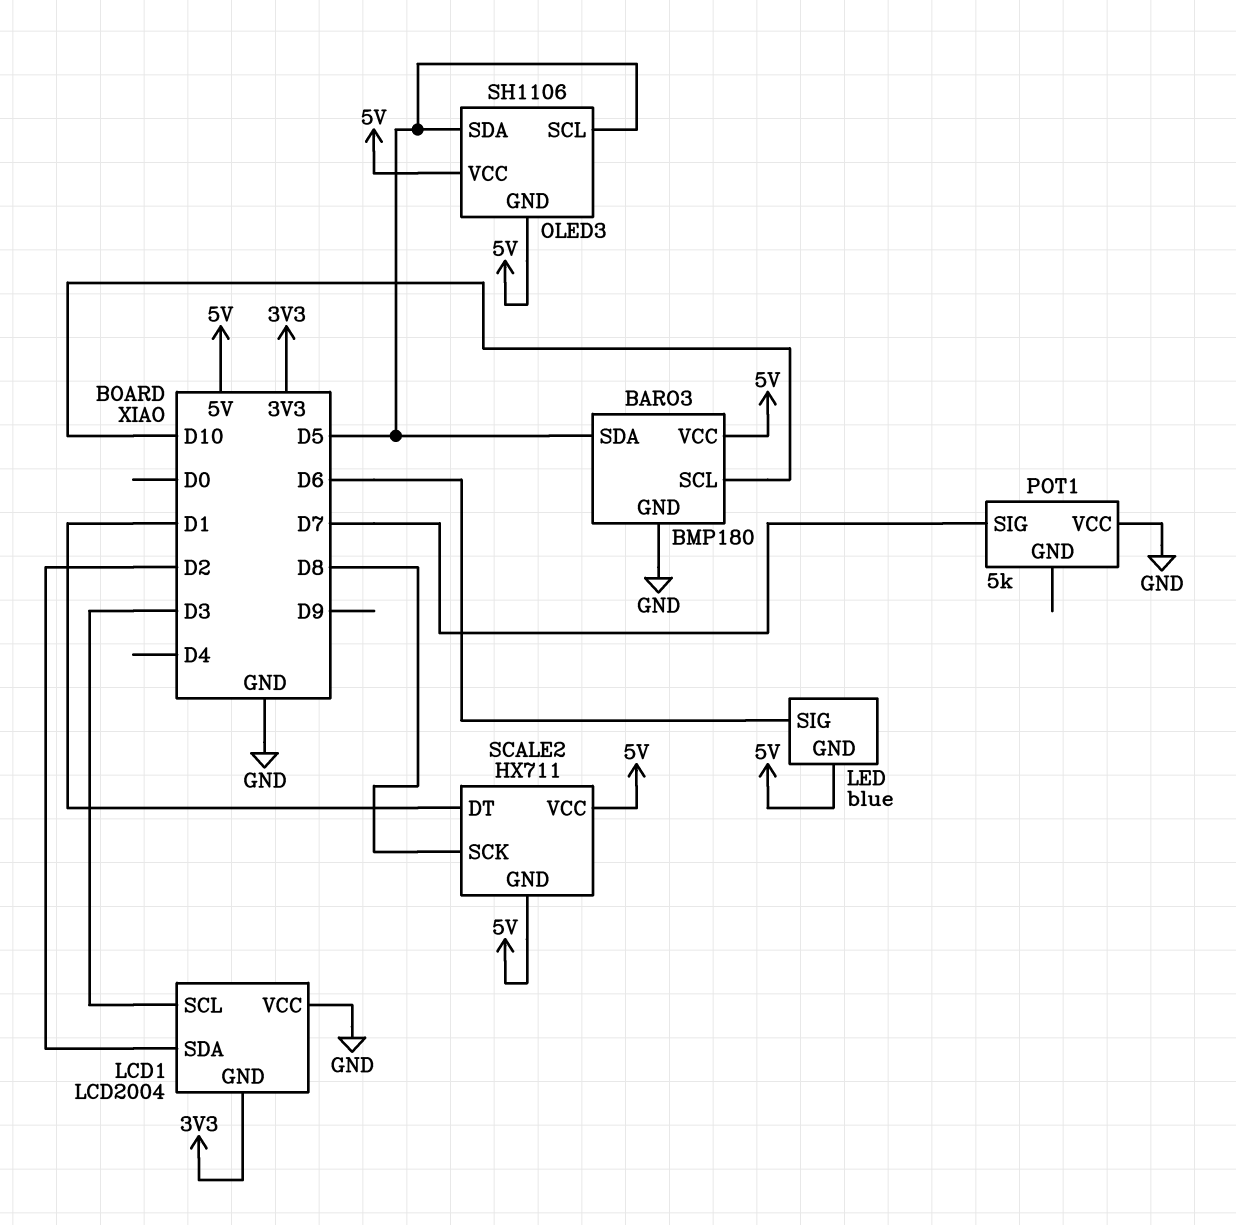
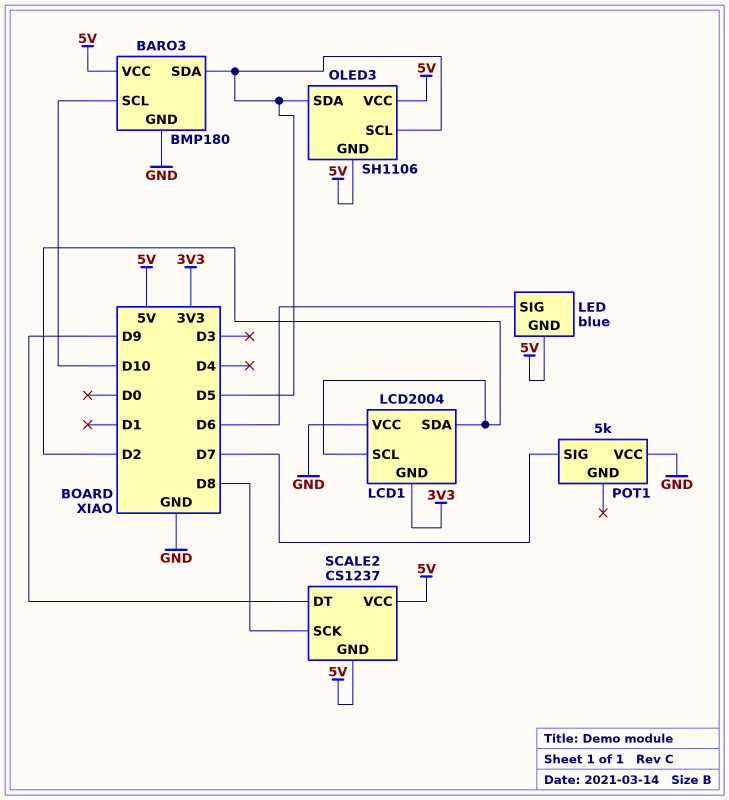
LCD1 pin SCL: D3 -> D2
SCALE2: HX711 -> CS1237
SCALE2 pin DT: D1 -> D9

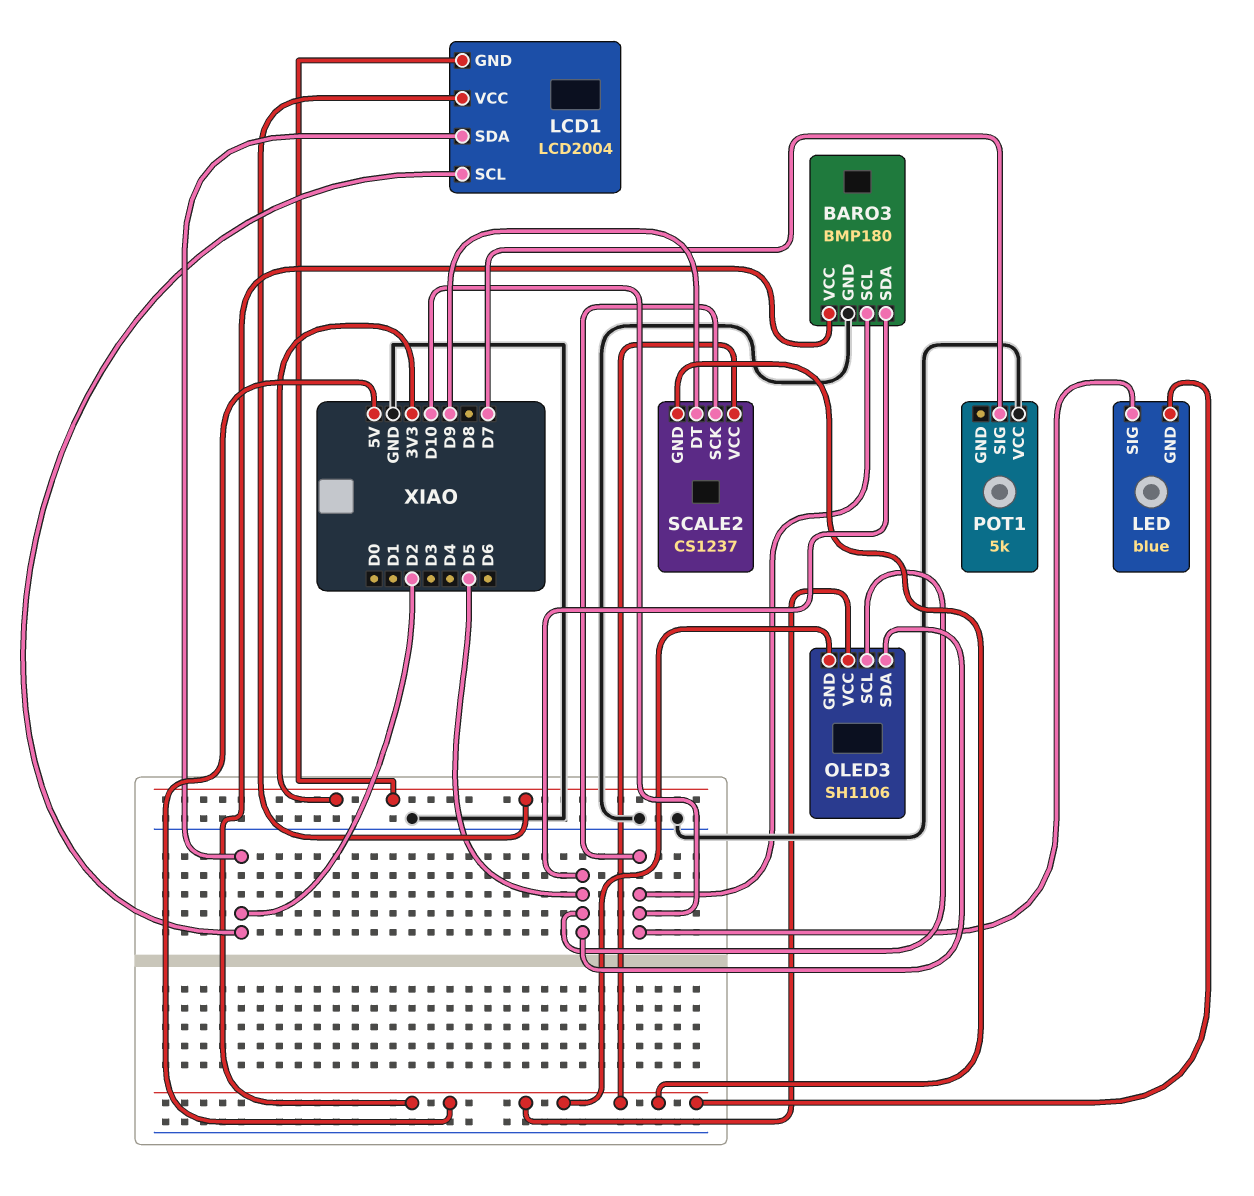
LCD1 pin VCC: GND -> 3V3
LED pin SIG: D6 -> D10
SCALE2 pin SCK: D8 -> D10

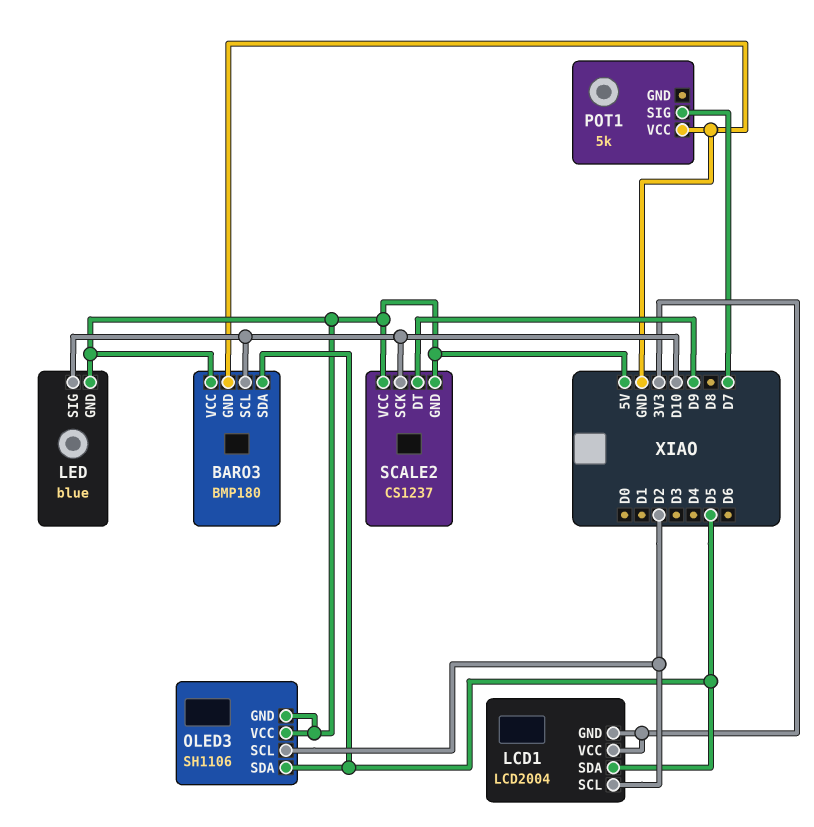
LCD1 pin SDA: D2 -> D5
OLED3 pin SCL: D5 -> D2

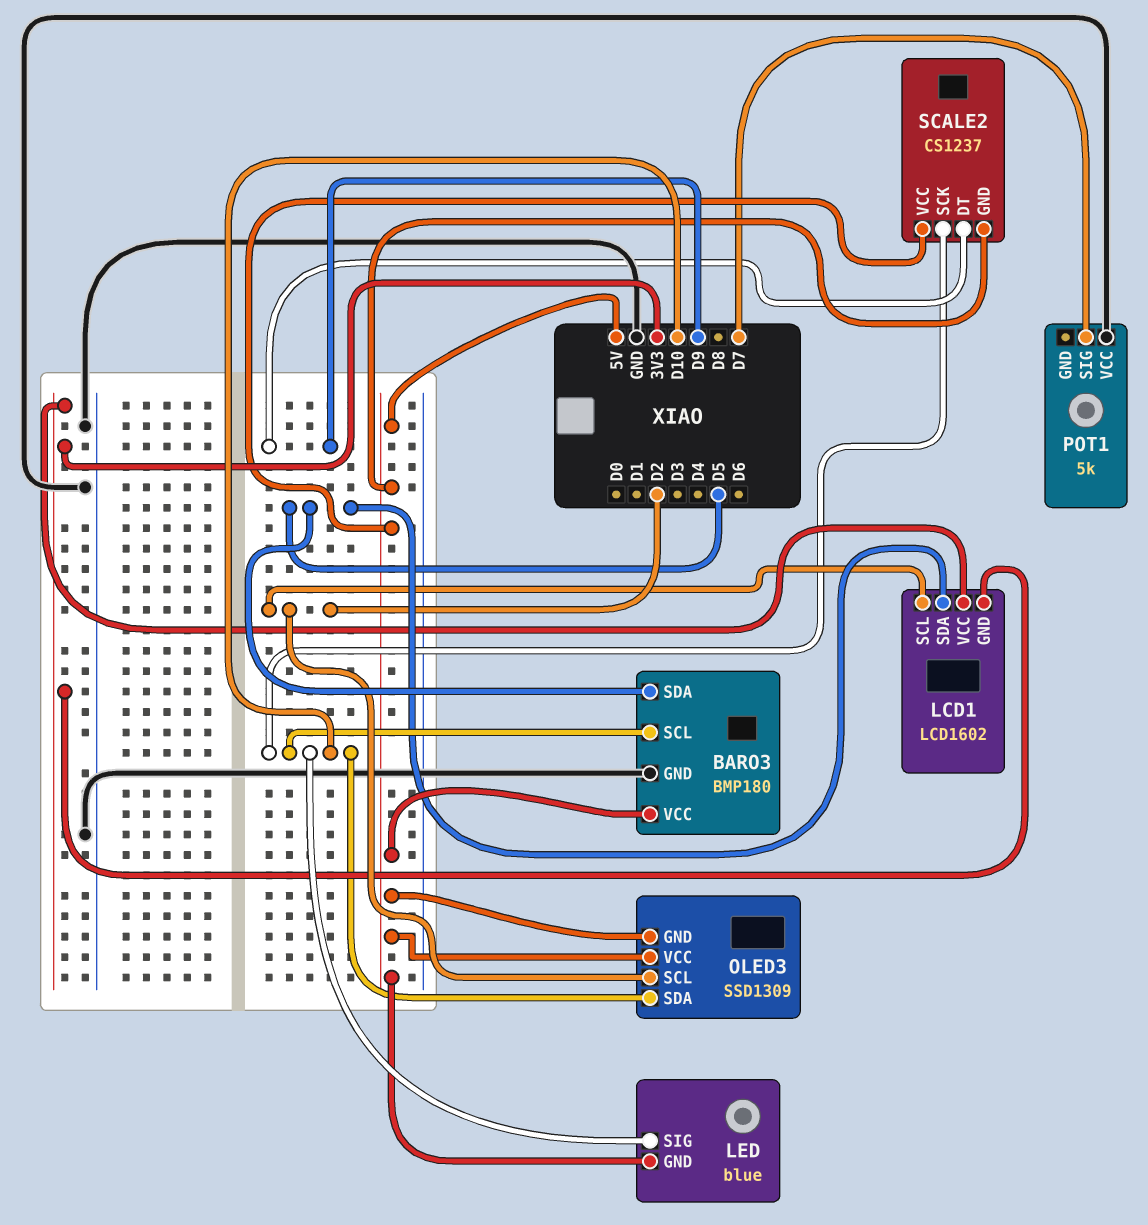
LCD1: LCD2004 -> LCD1602
OLED3: SH1106 -> SSD1309
OLED3 pin SDA: D5 -> D10

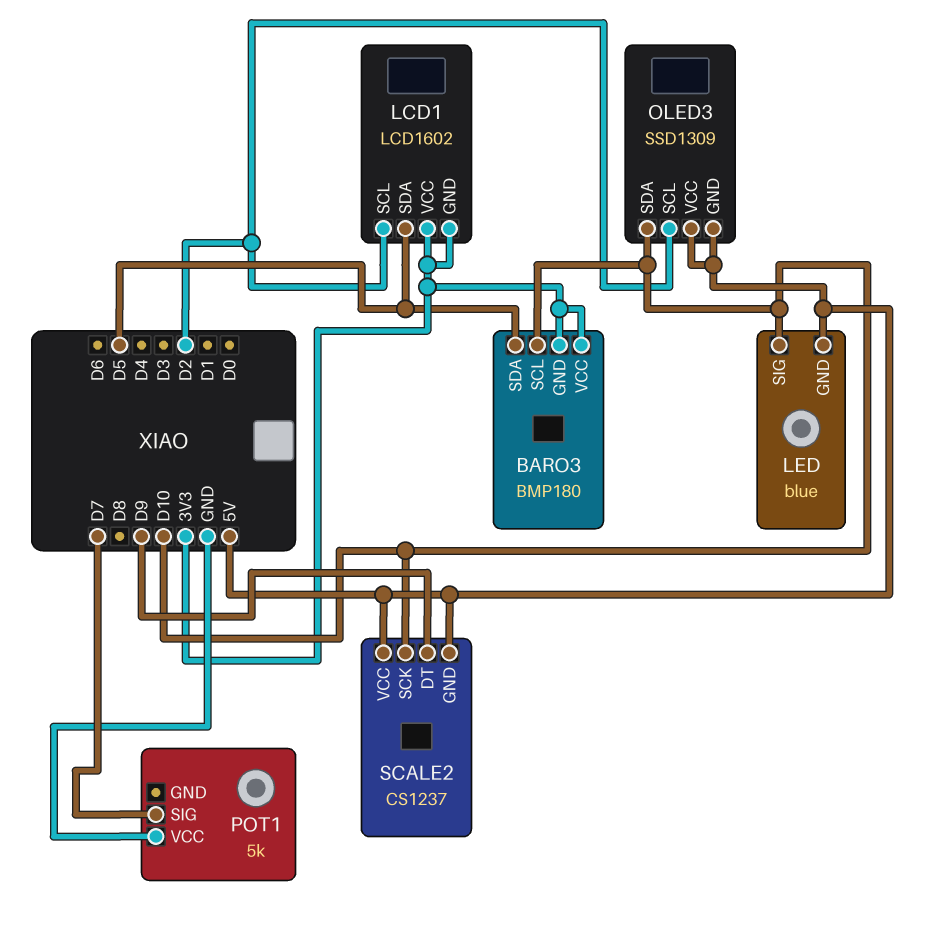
BARO3 pin GND: GND -> 3V3
BARO3 pin VCC: 5V -> 3V3

